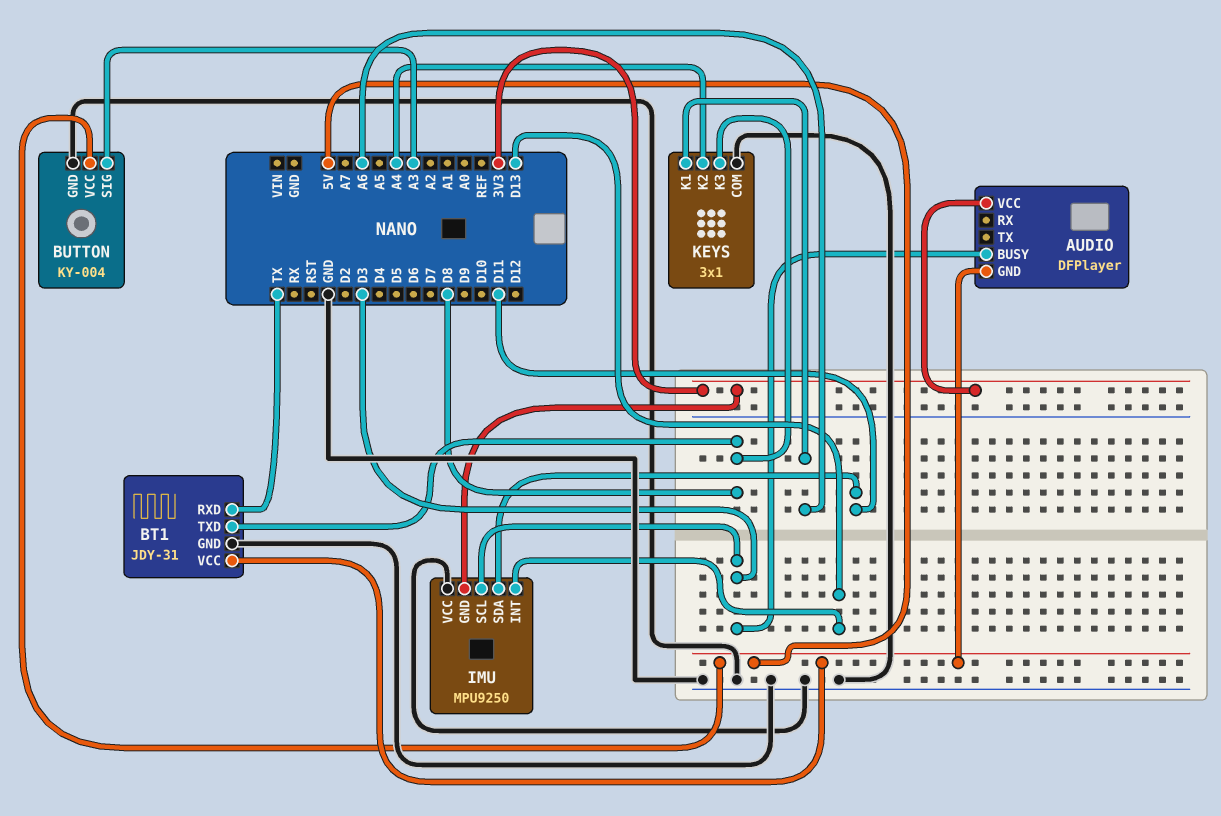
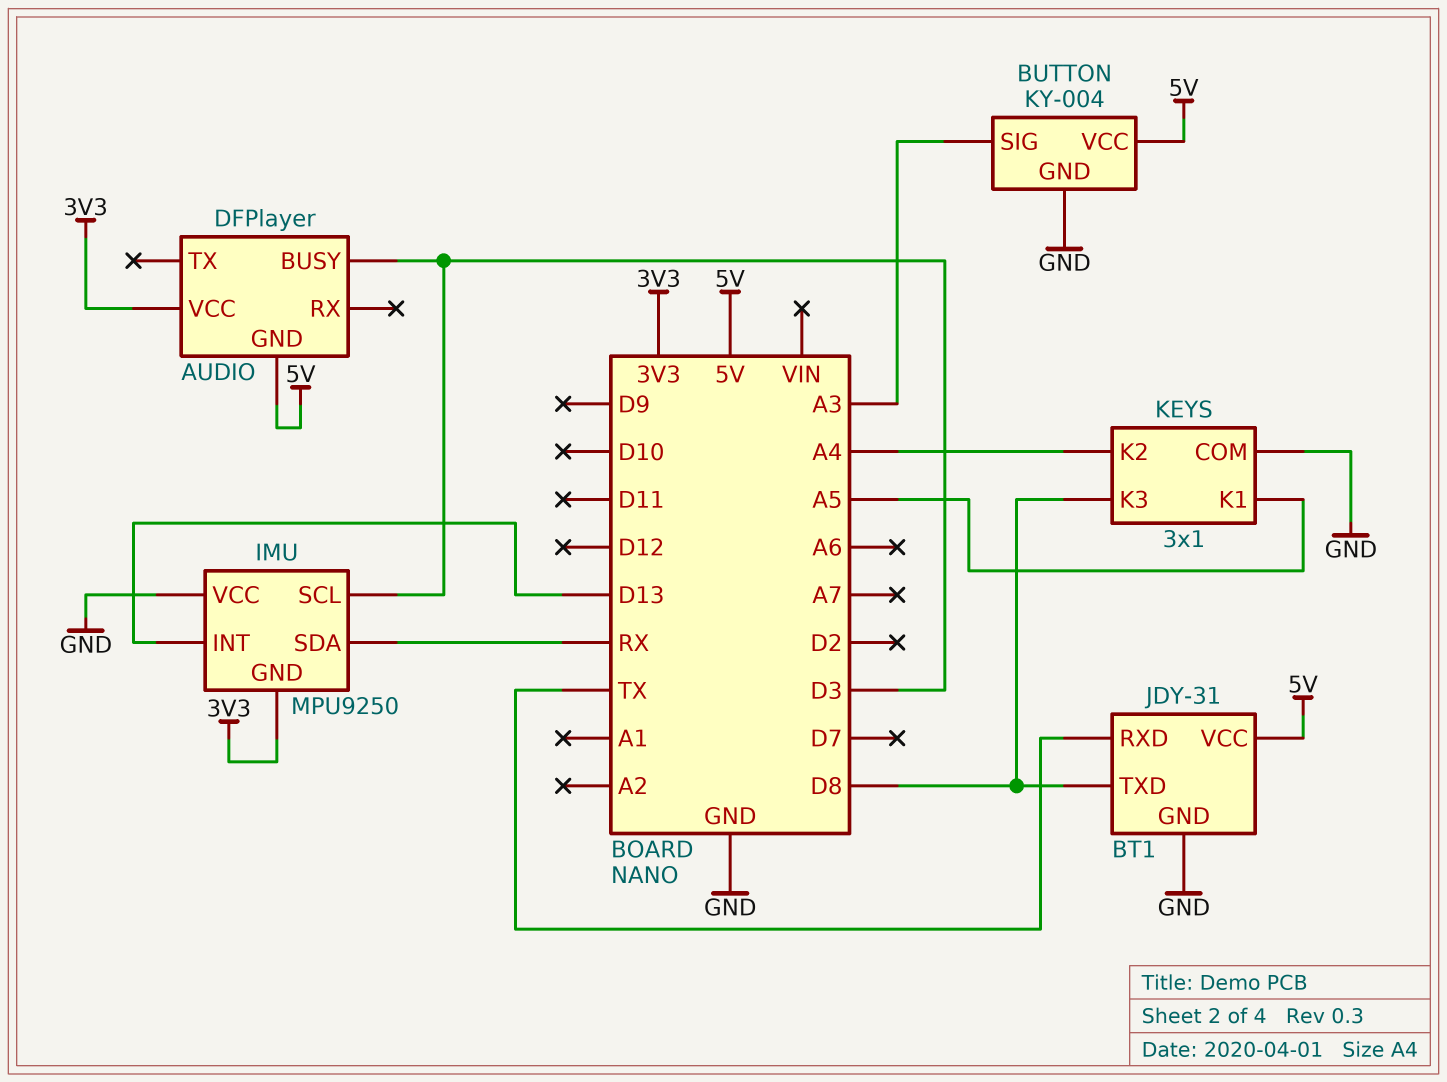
IMU pin SDA: D11 -> RX
KEYS pin K1: A6 -> A5

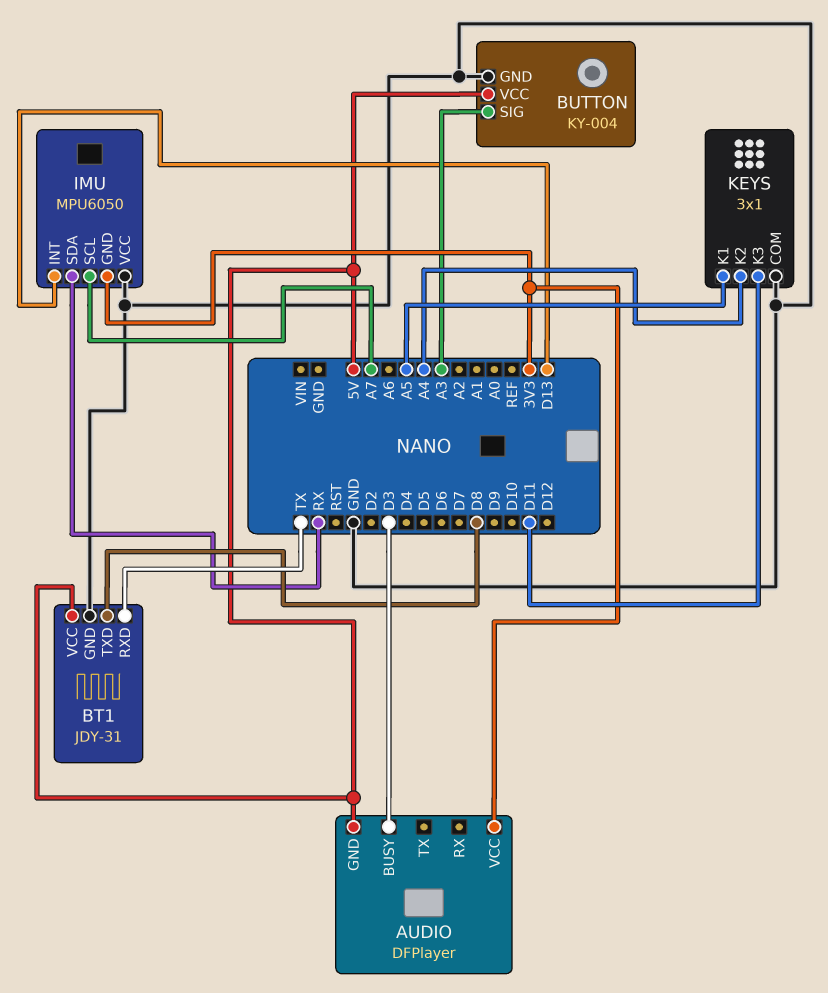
IMU: MPU9250 -> MPU6050
IMU pin SCL: D3 -> A7
KEYS pin K3: D8 -> D11

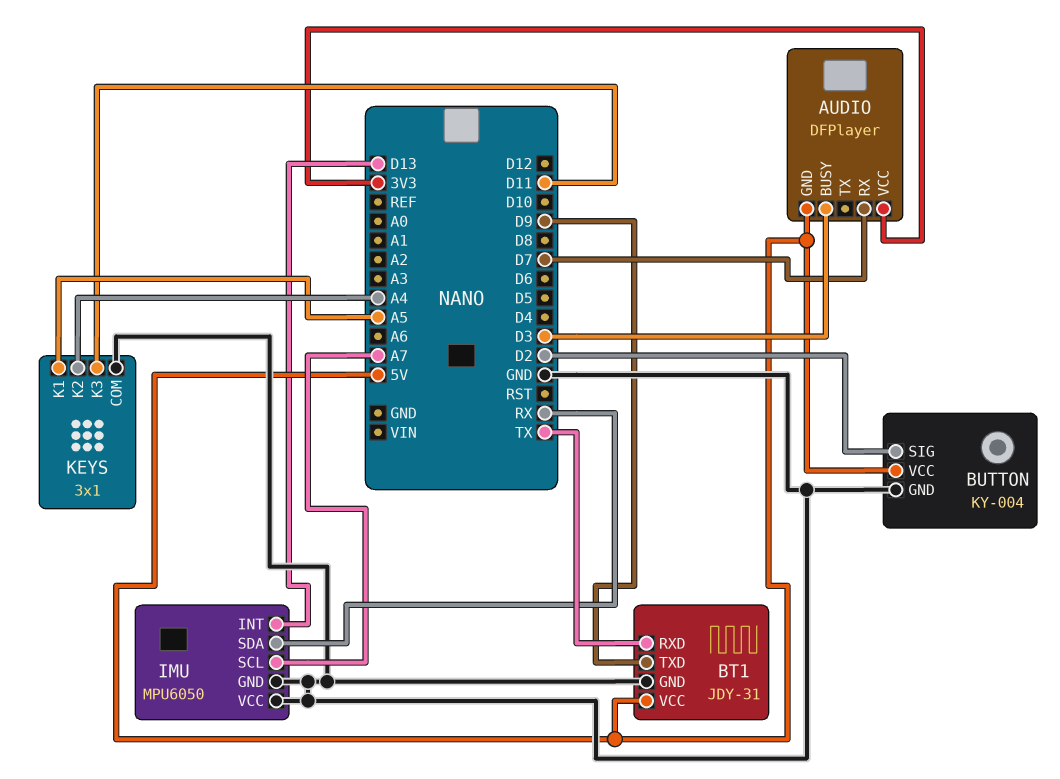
AUDIO pin RX: none -> D7
BT1 pin TXD: D8 -> D9
BUTTON pin SIG: A3 -> D2
IMU pin GND: 3V3 -> GND

